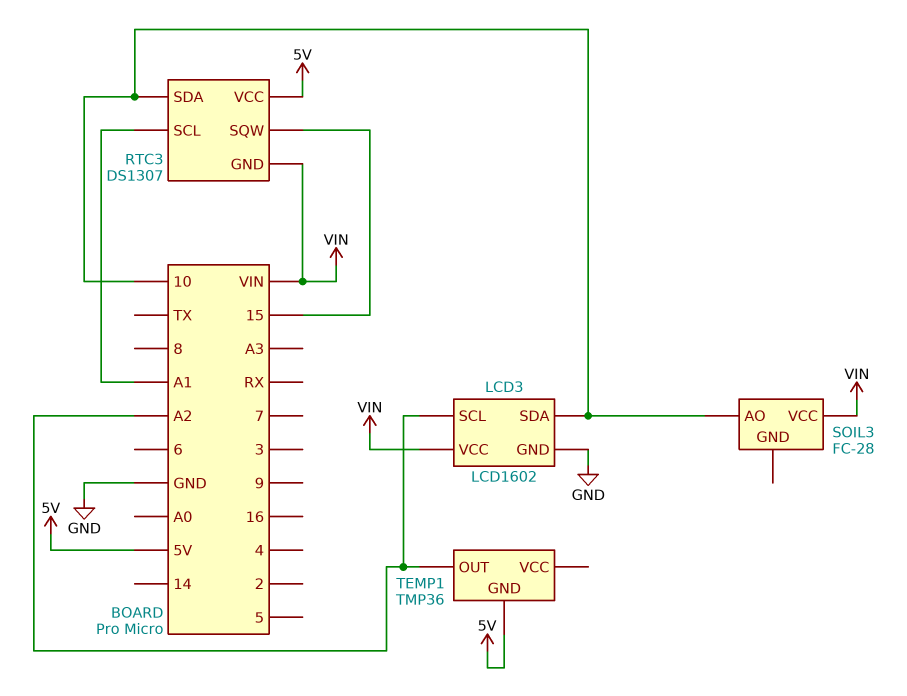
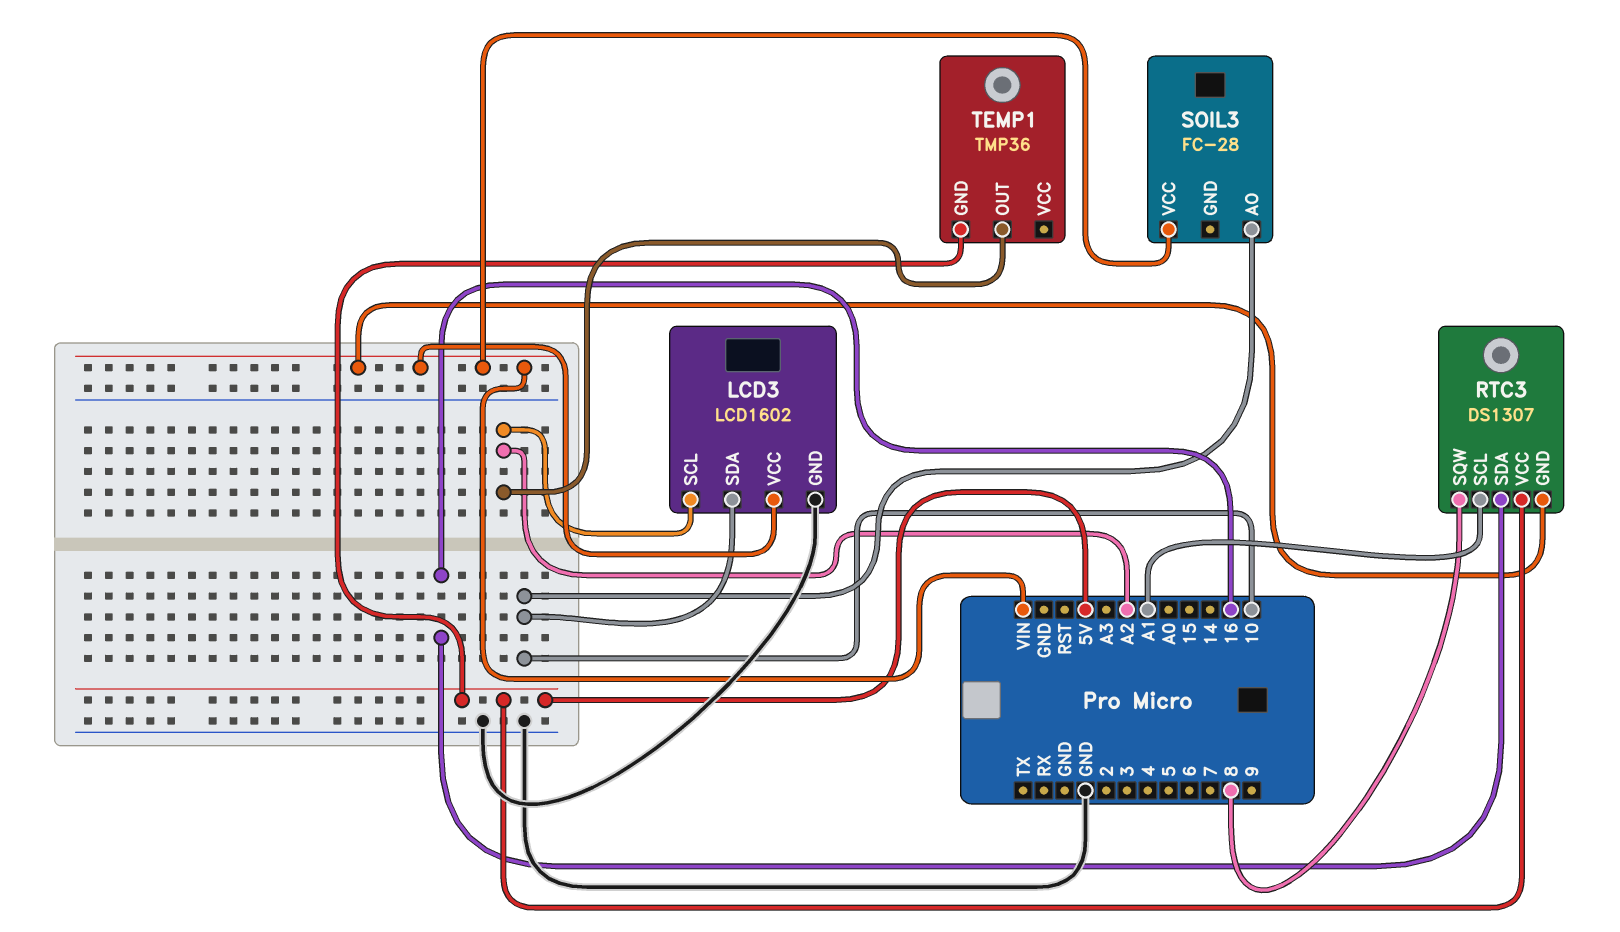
RTC3 pin SDA: 10 -> 16
RTC3 pin SQW: 15 -> 8

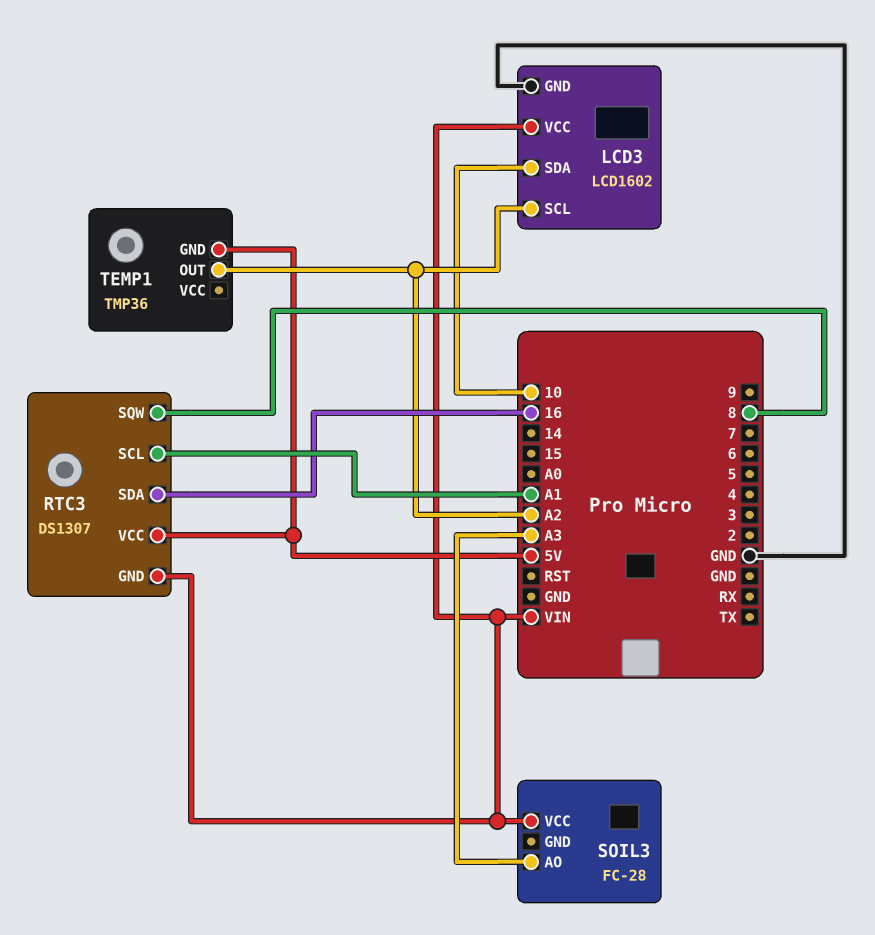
SOIL3 pin AO: 10 -> A3

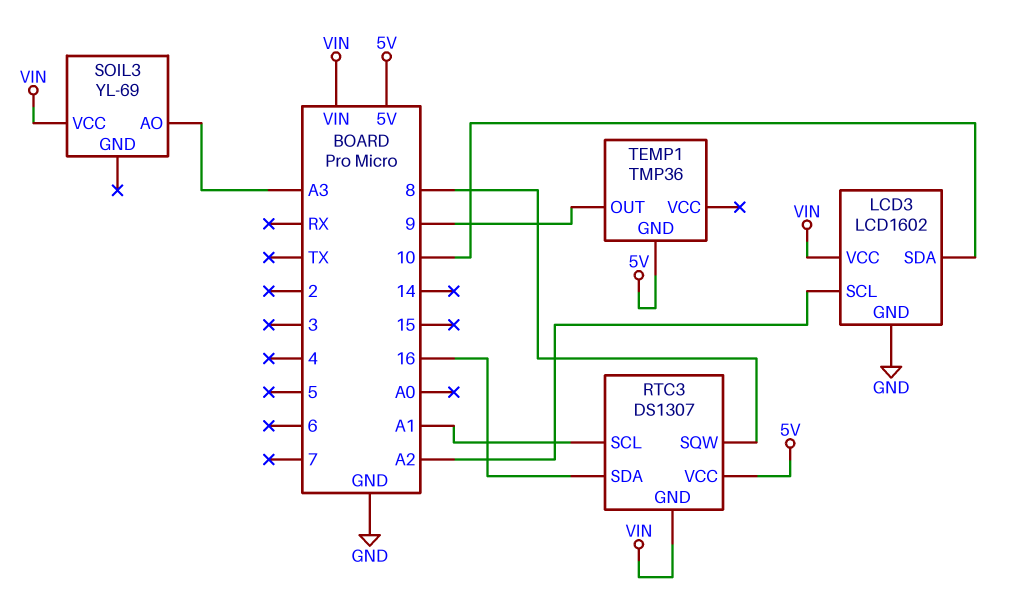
SOIL3: FC-28 -> YL-69
TEMP1 pin OUT: A2 -> 9

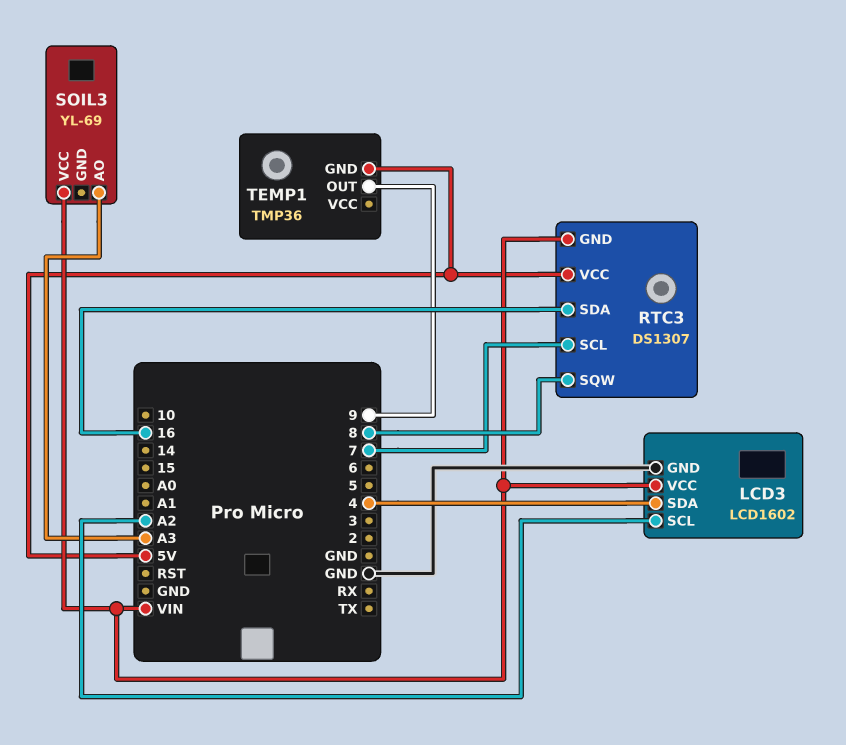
LCD3 pin SDA: 10 -> 4
RTC3 pin SCL: A1 -> 7

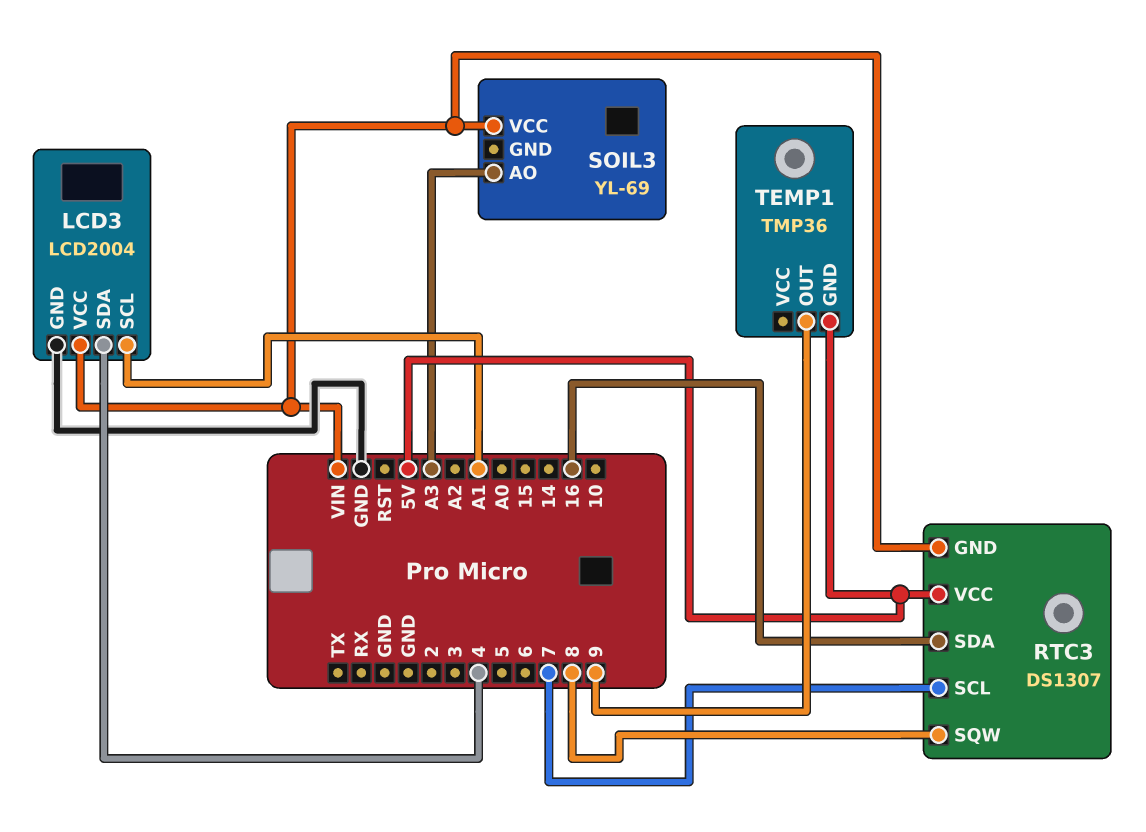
LCD3: LCD1602 -> LCD2004
LCD3 pin SCL: A2 -> A1

